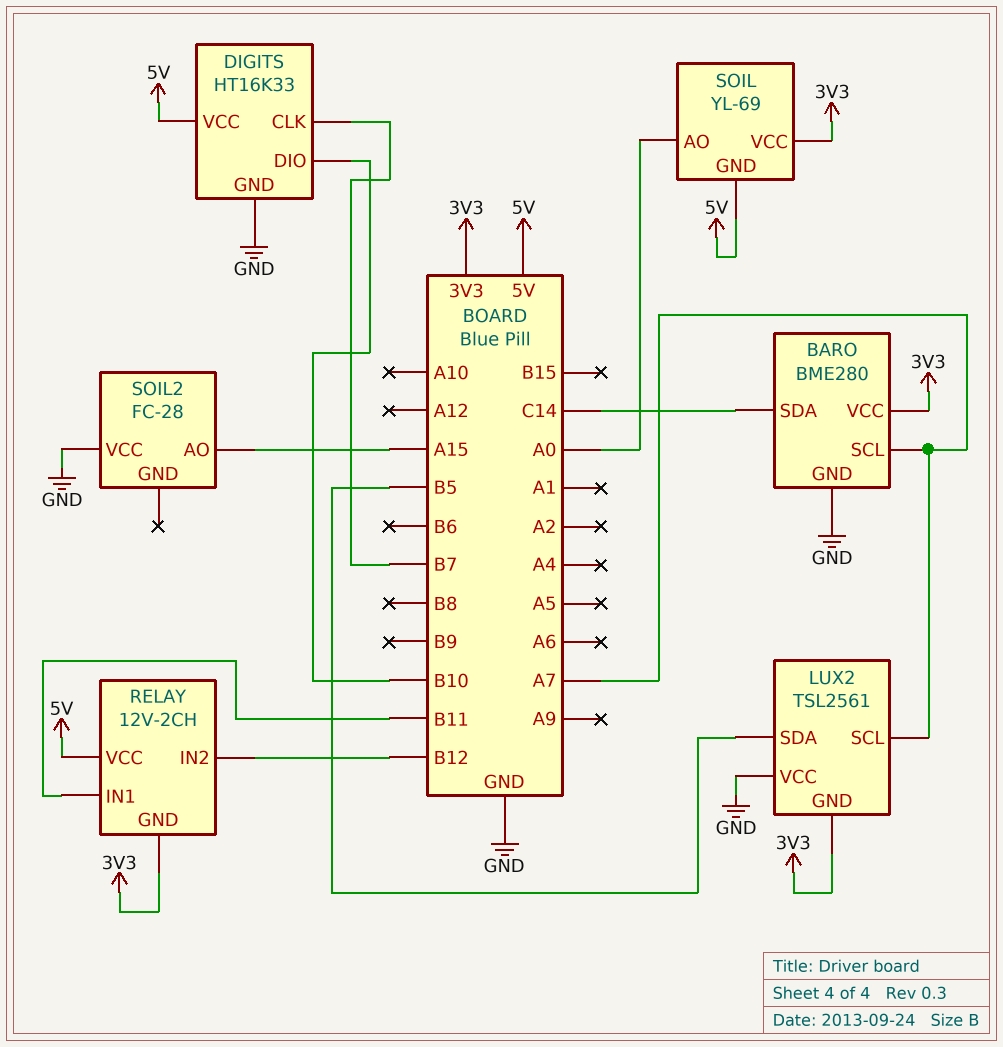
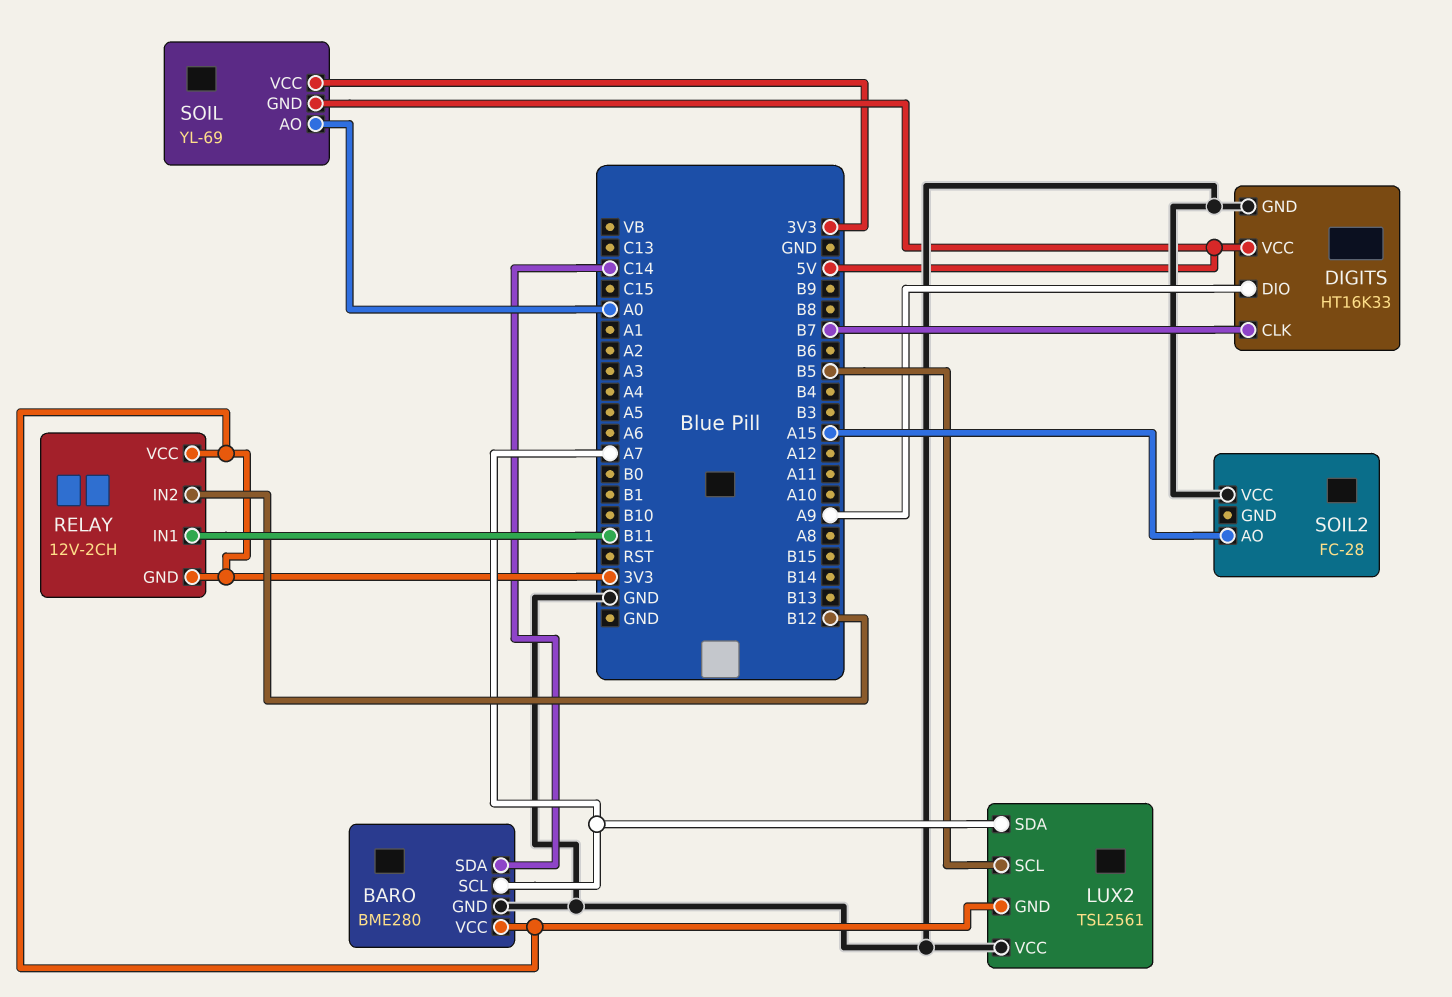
DIGITS pin DIO: B10 -> A9
LUX2 pin SCL: A7 -> B5
LUX2 pin SDA: B5 -> A7
RELAY pin VCC: 5V -> 3V3

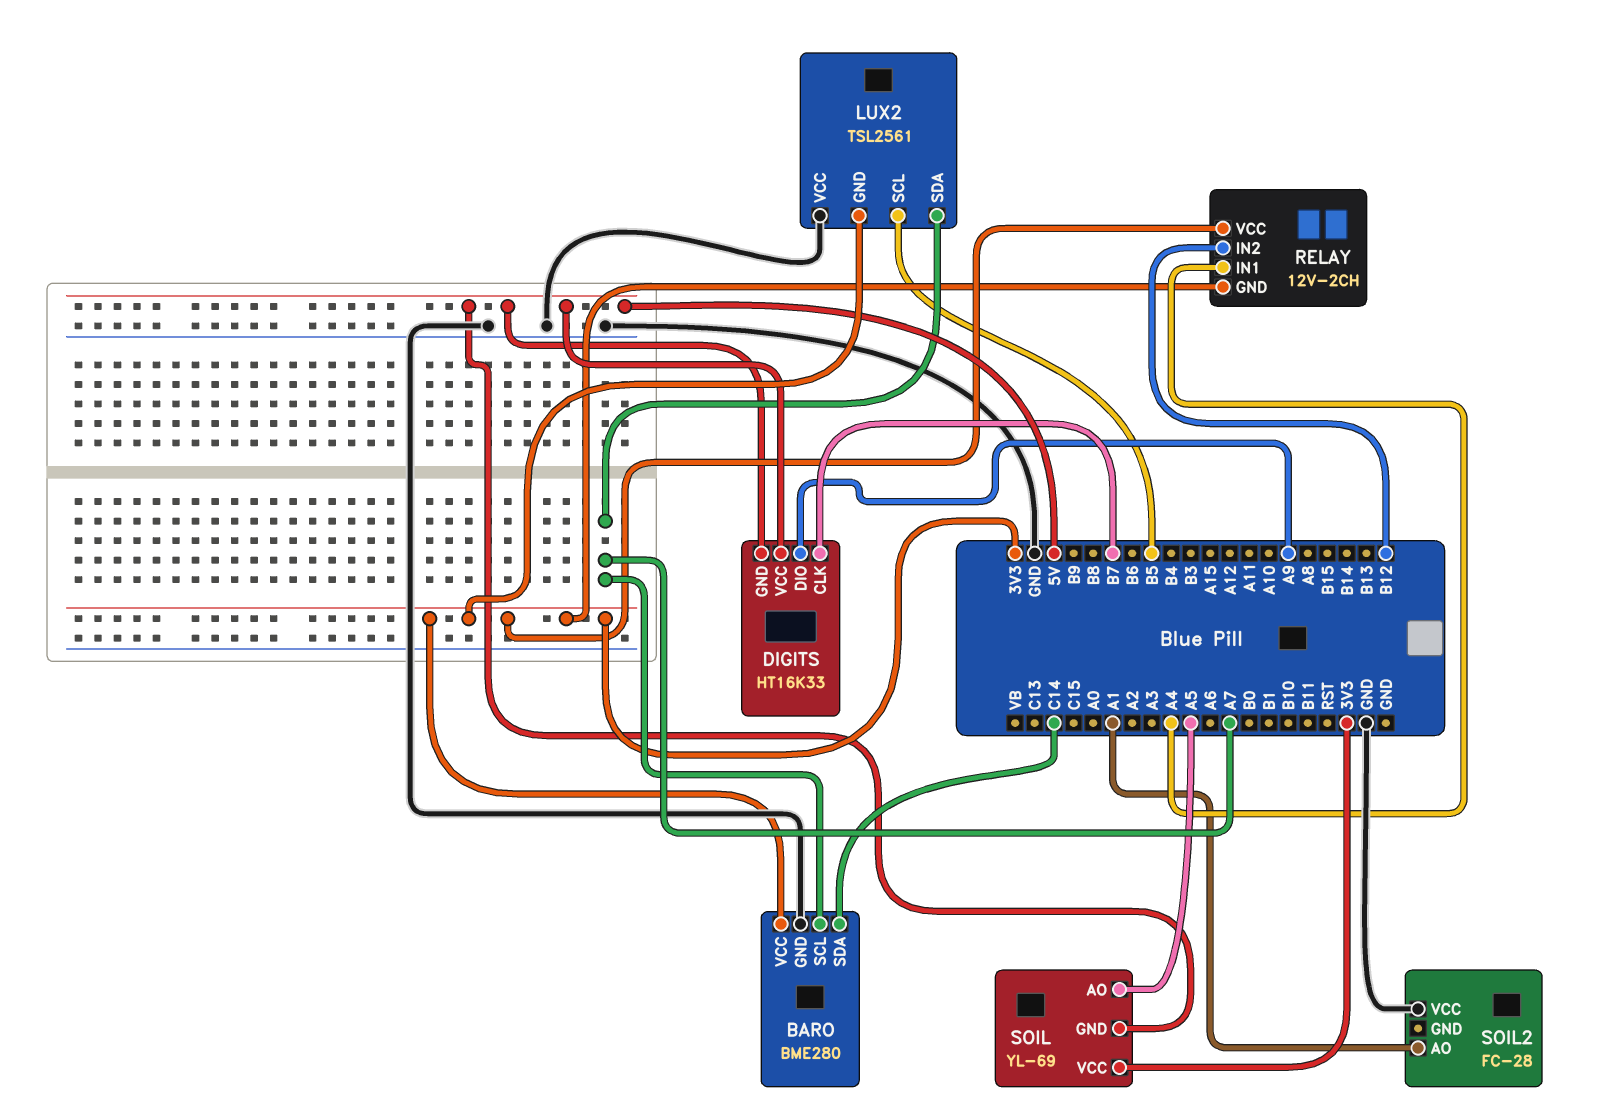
DIGITS pin GND: GND -> 5V
RELAY pin IN1: B11 -> A4
SOIL pin AO: A0 -> A5
SOIL2 pin AO: A15 -> A1

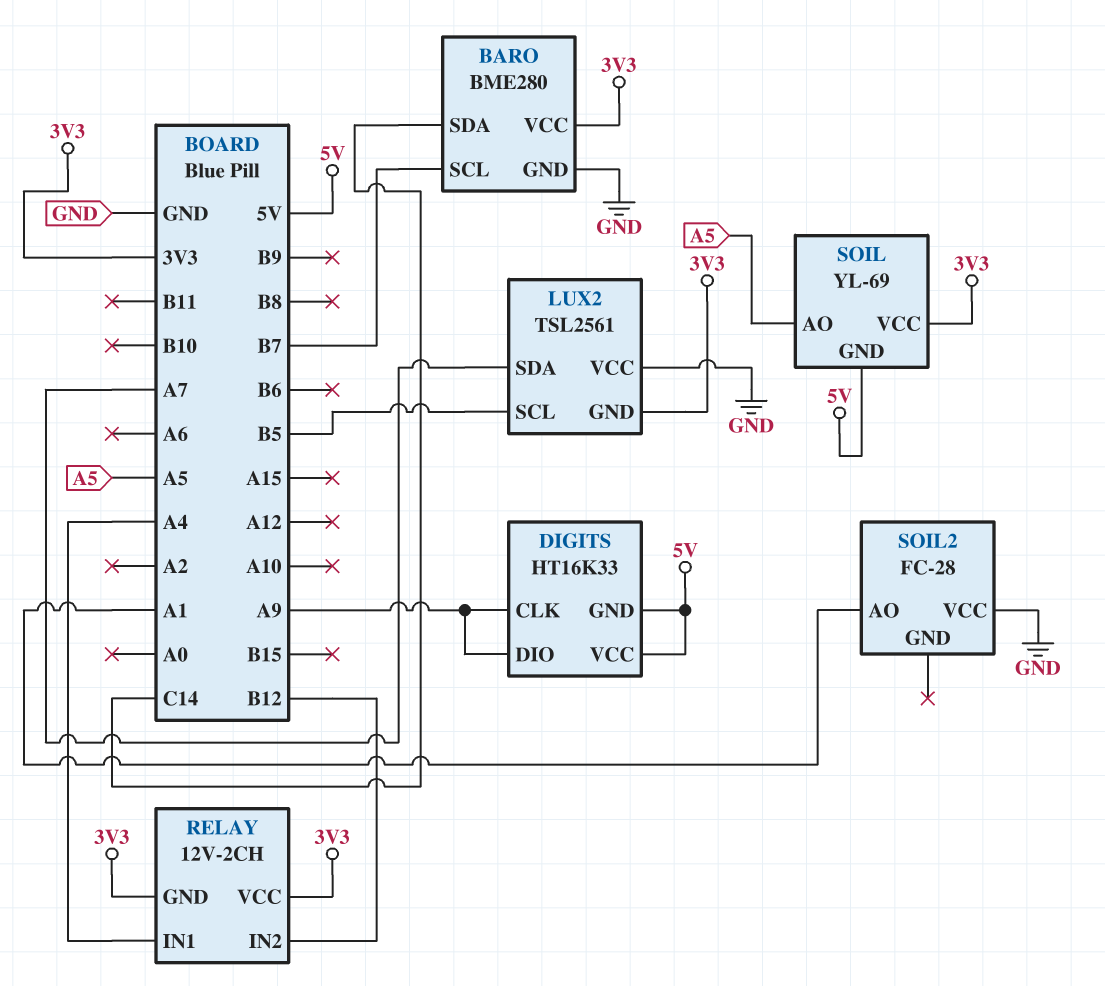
BARO pin SCL: A7 -> B7
DIGITS pin CLK: B7 -> A9

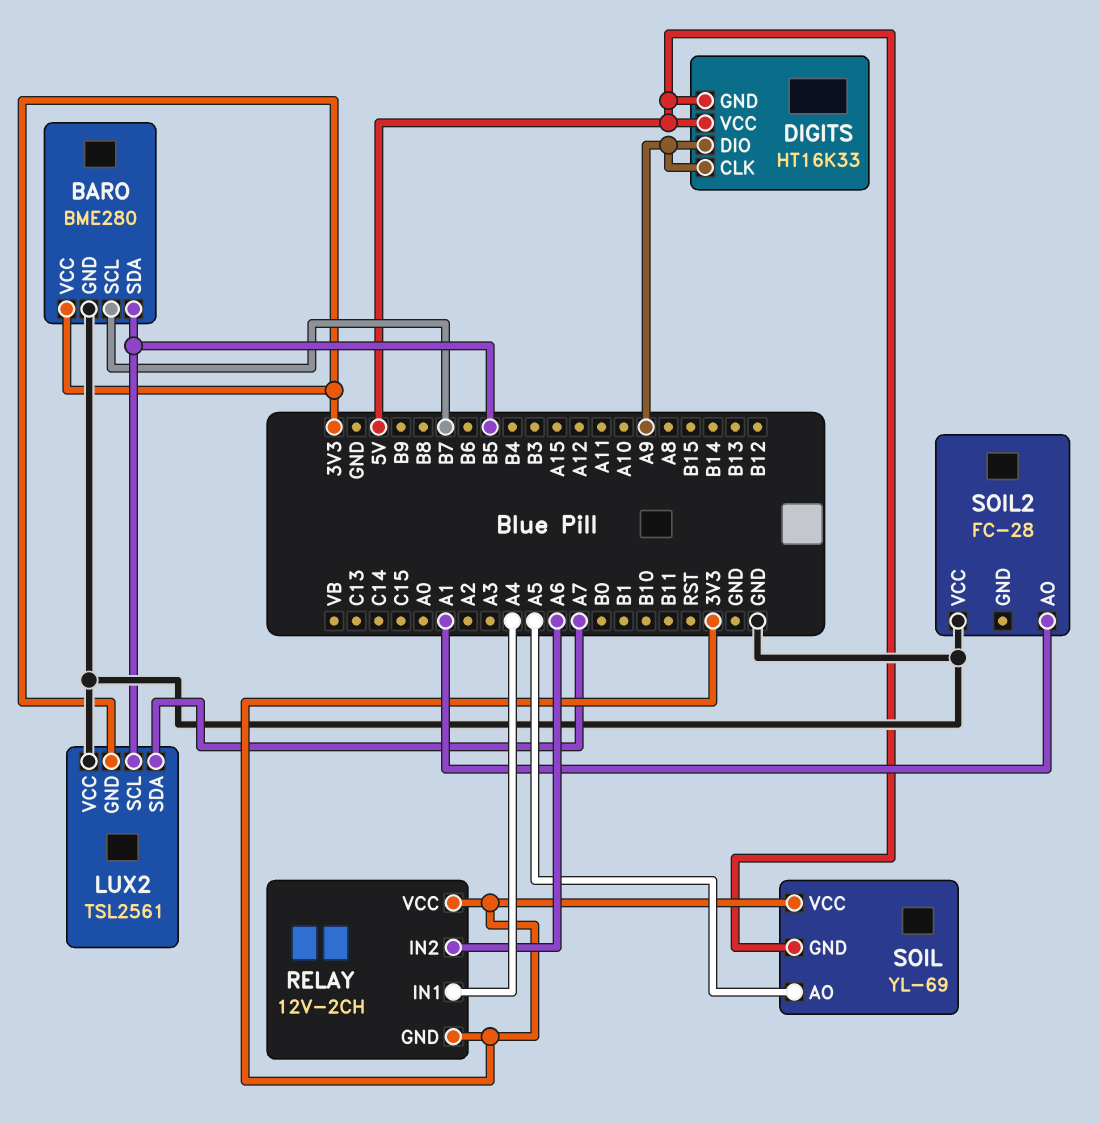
BARO pin SDA: C14 -> B5
RELAY pin IN2: B12 -> A6

